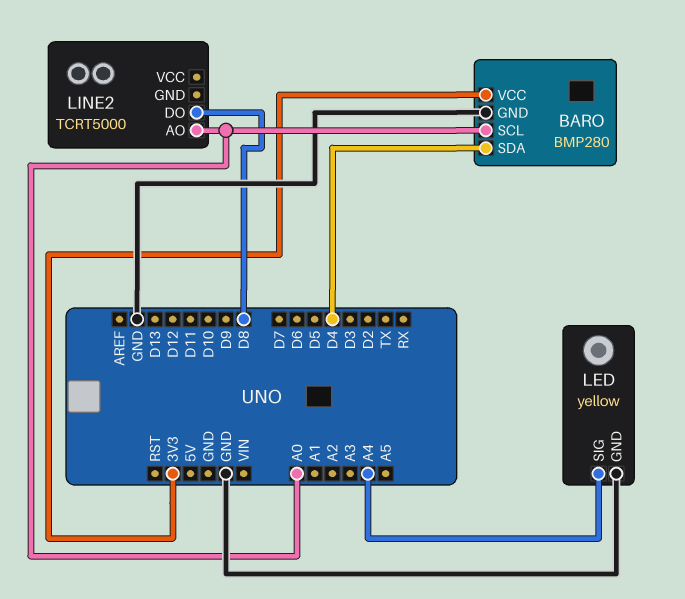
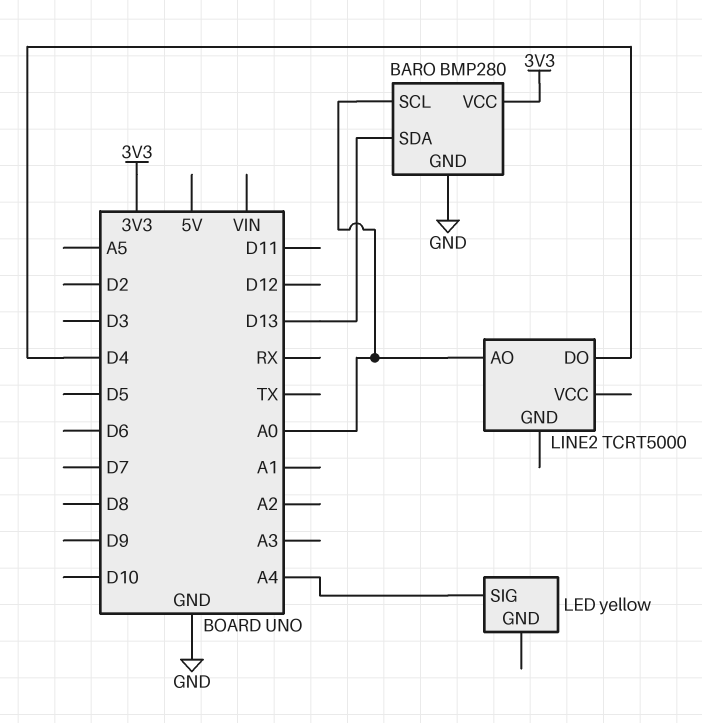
BARO pin SDA: D4 -> D13
LED pin GND: GND -> none
LINE2 pin DO: D8 -> D4

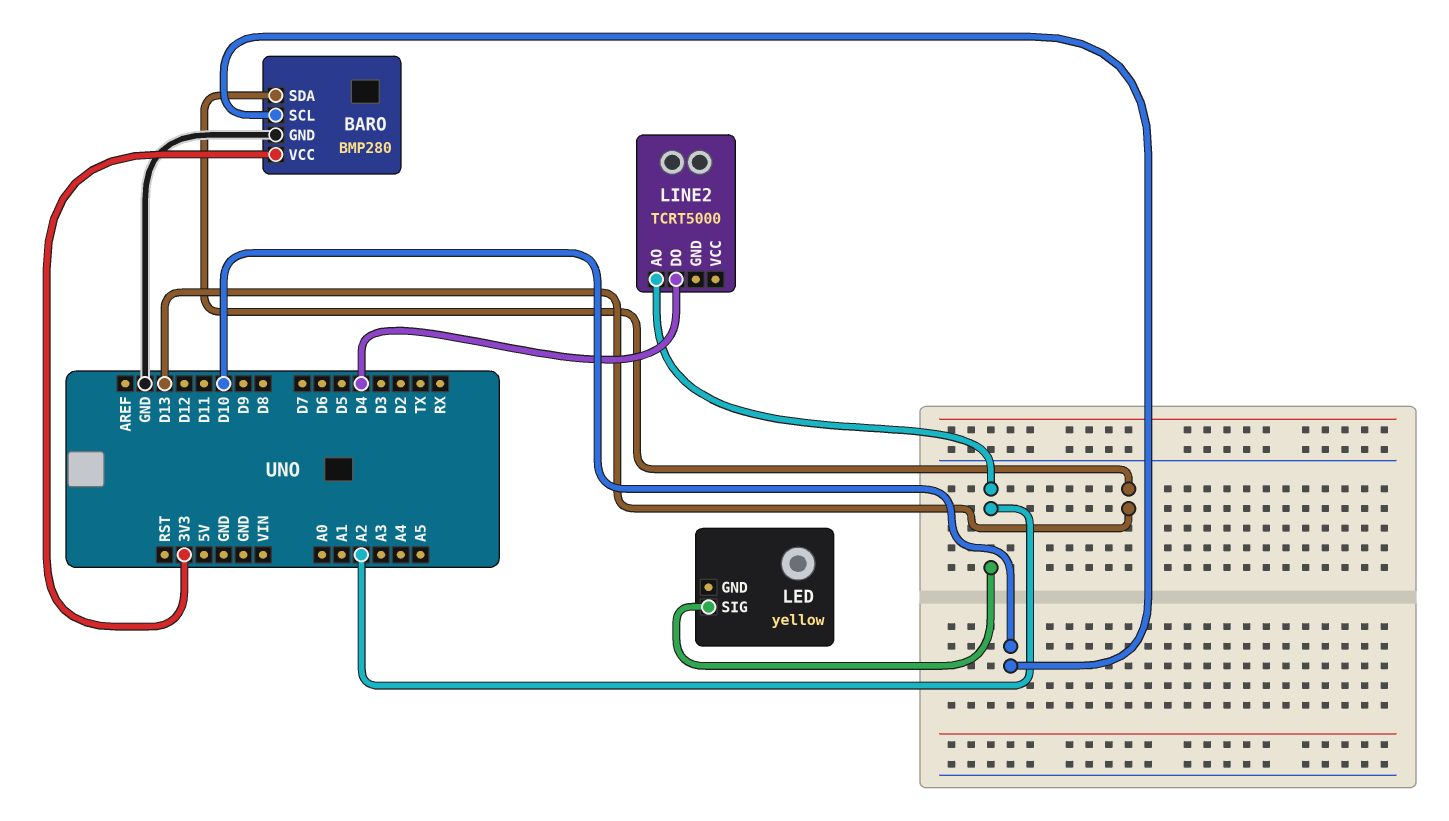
BARO pin SCL: A0 -> D10
LED pin SIG: A4 -> A2
LINE2 pin AO: A0 -> A2

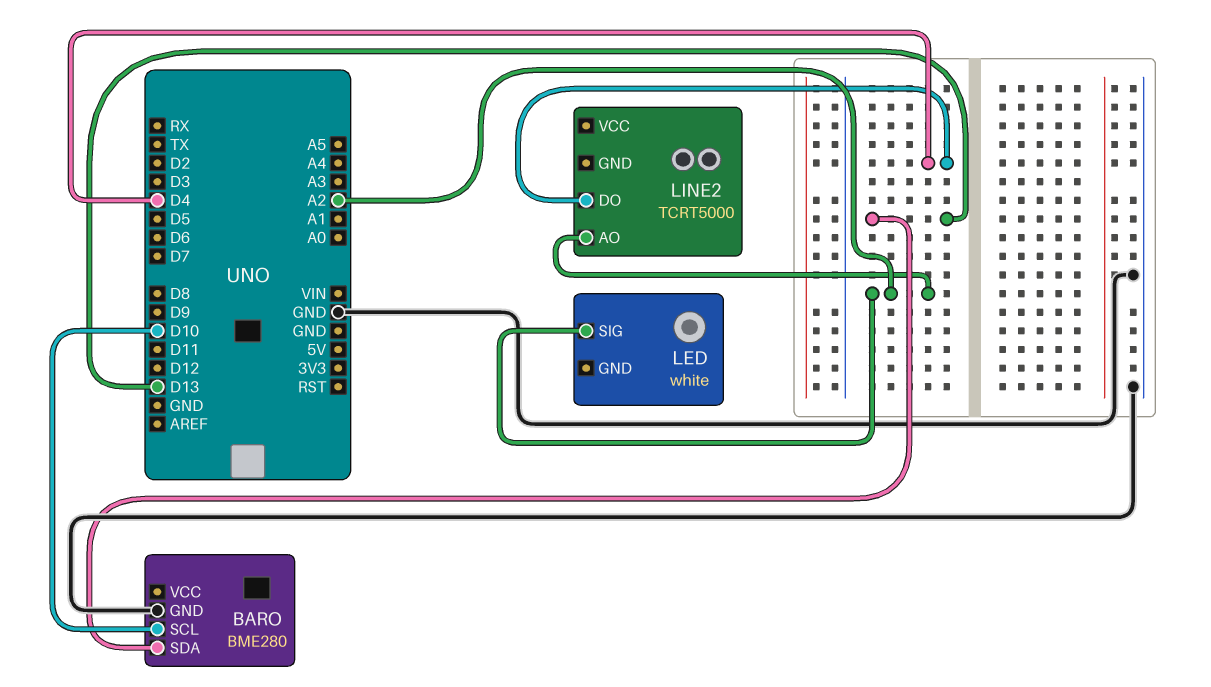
BARO: BMP280 -> BME280
BARO pin VCC: 3V3 -> none
LED: yellow -> white

